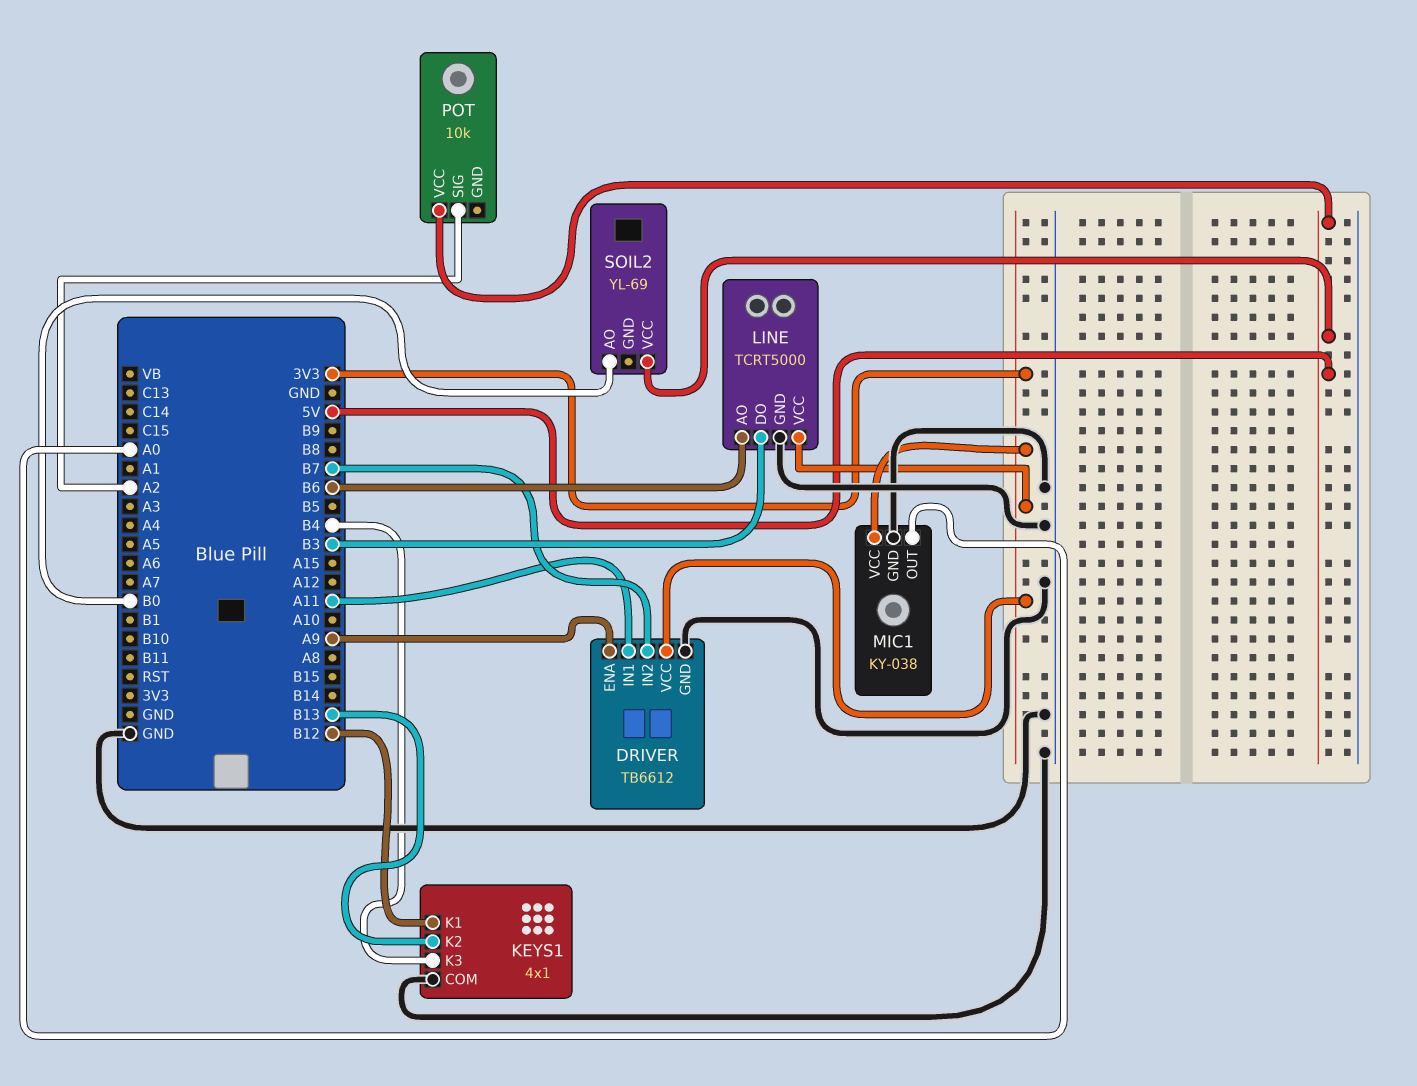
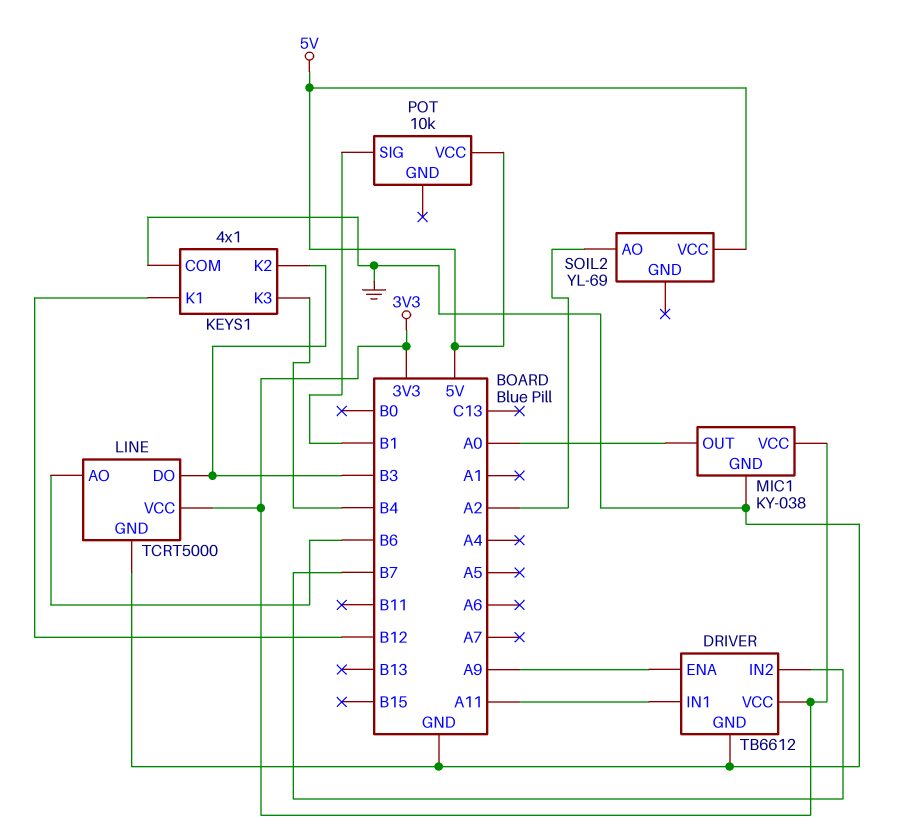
KEYS1 pin K2: B13 -> B3
POT pin SIG: A2 -> B1
SOIL2 pin AO: B0 -> A2

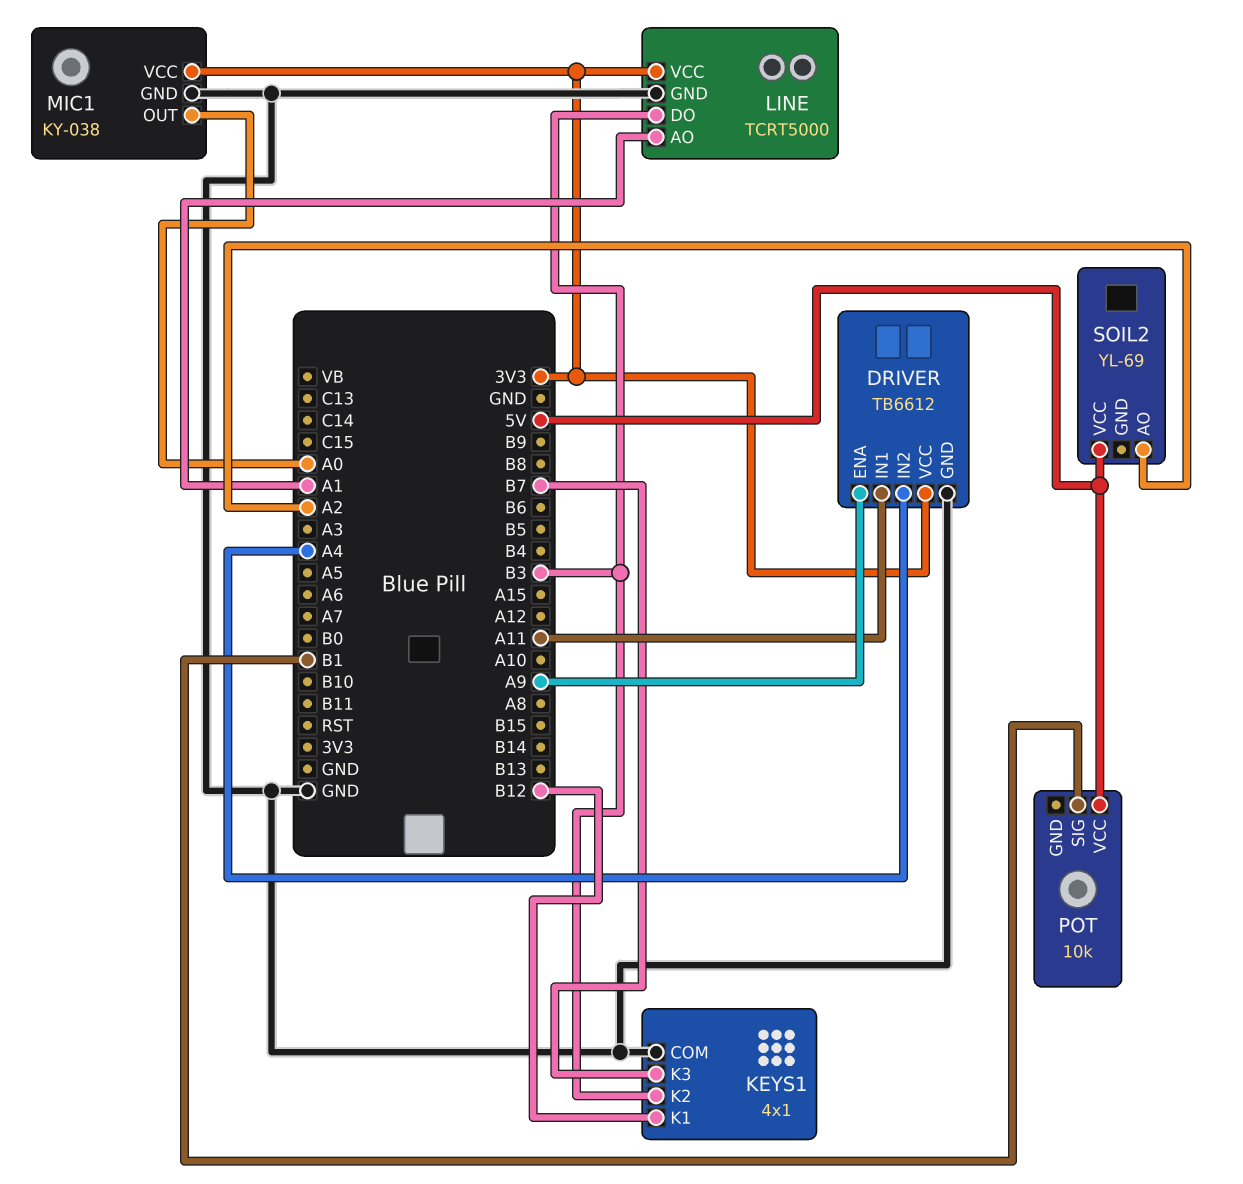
DRIVER pin IN2: B7 -> A4
KEYS1 pin K3: B4 -> B7
LINE pin AO: B6 -> A1

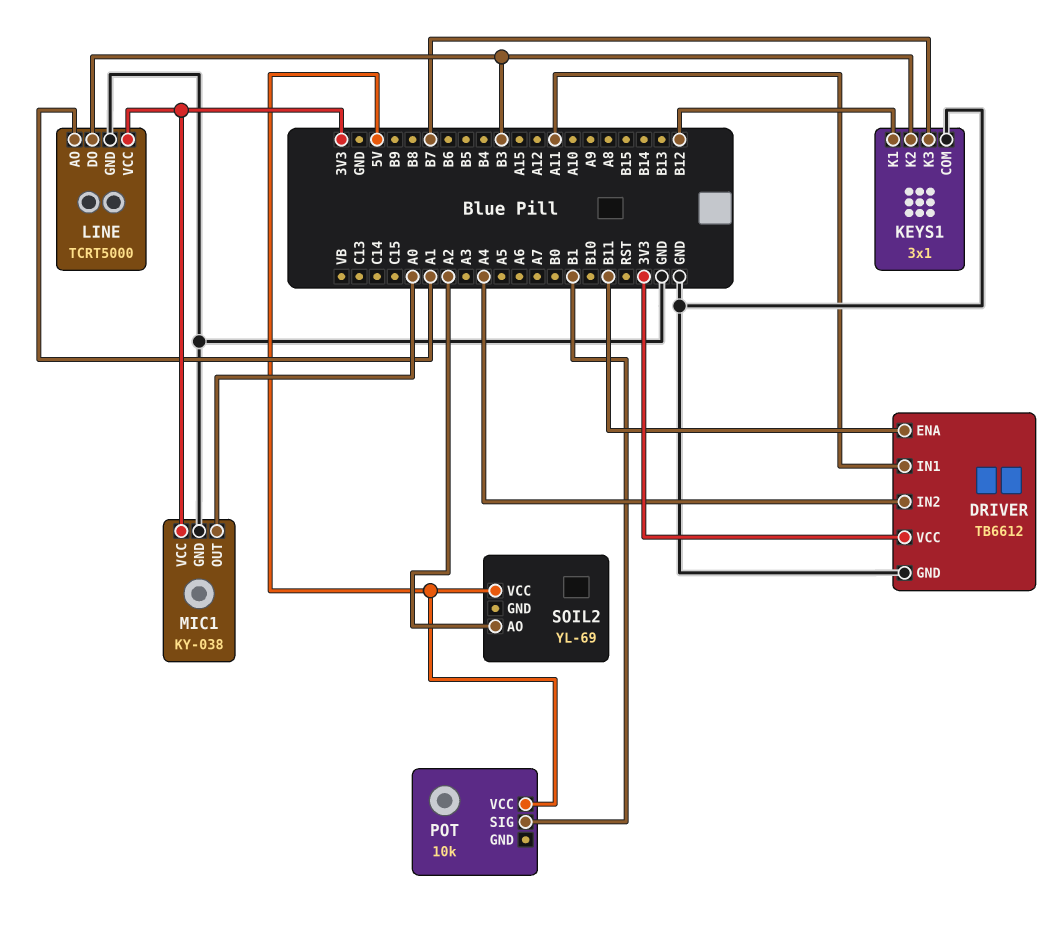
DRIVER pin ENA: A9 -> B11
KEYS1: 4x1 -> 3x1

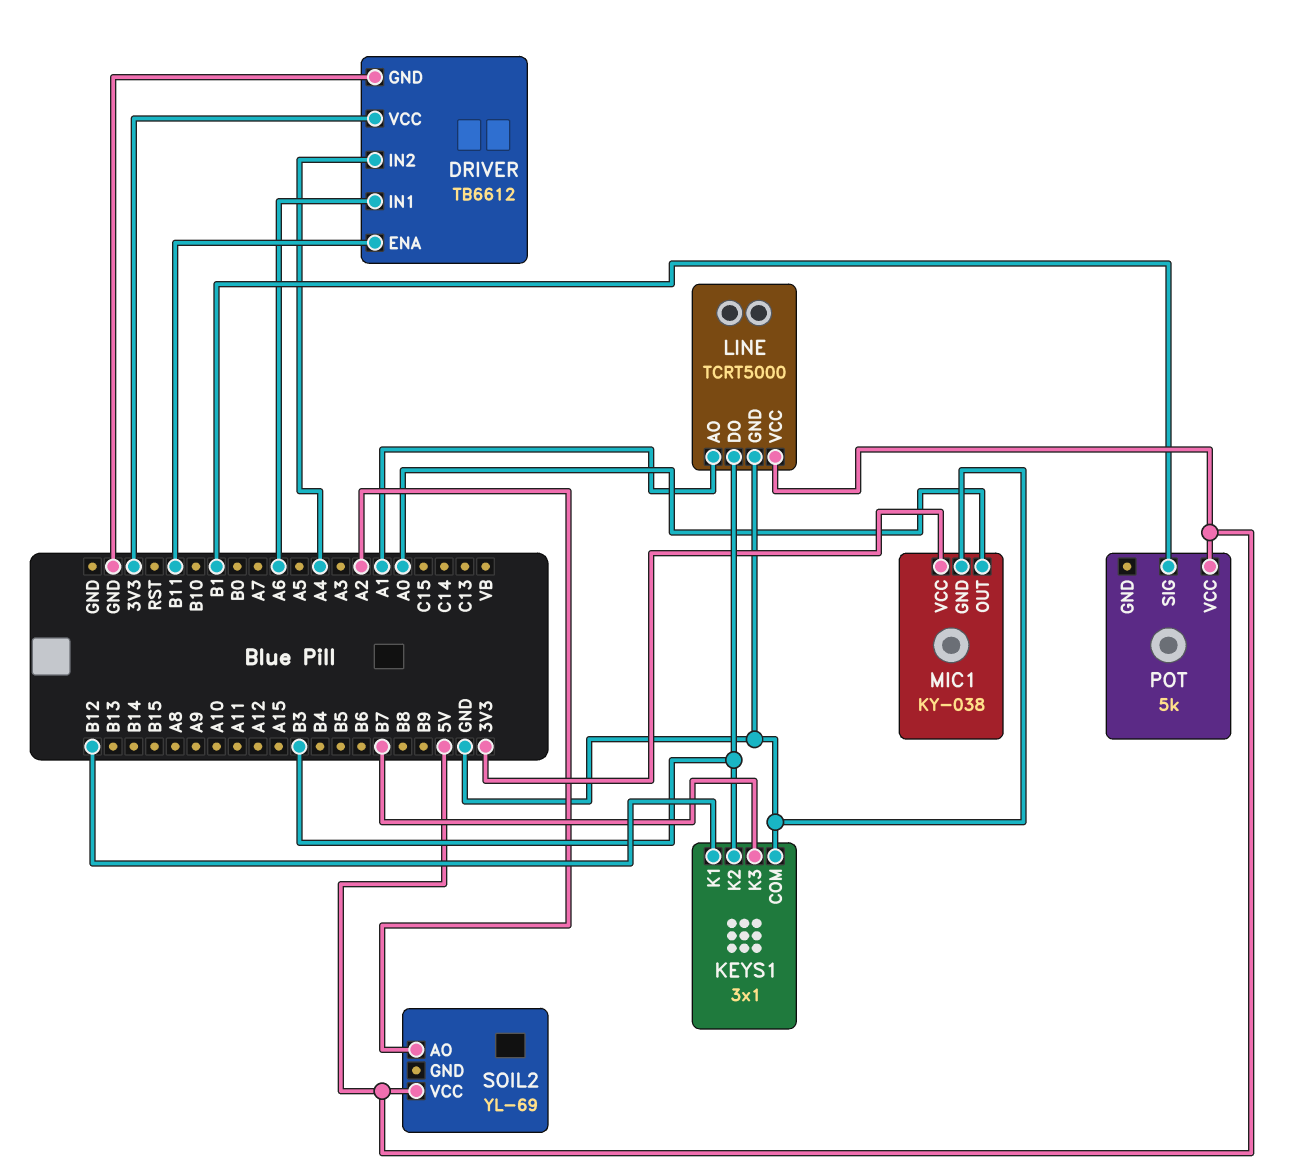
DRIVER pin IN1: A11 -> A6
LINE pin VCC: 3V3 -> 5V
POT: 10k -> 5k

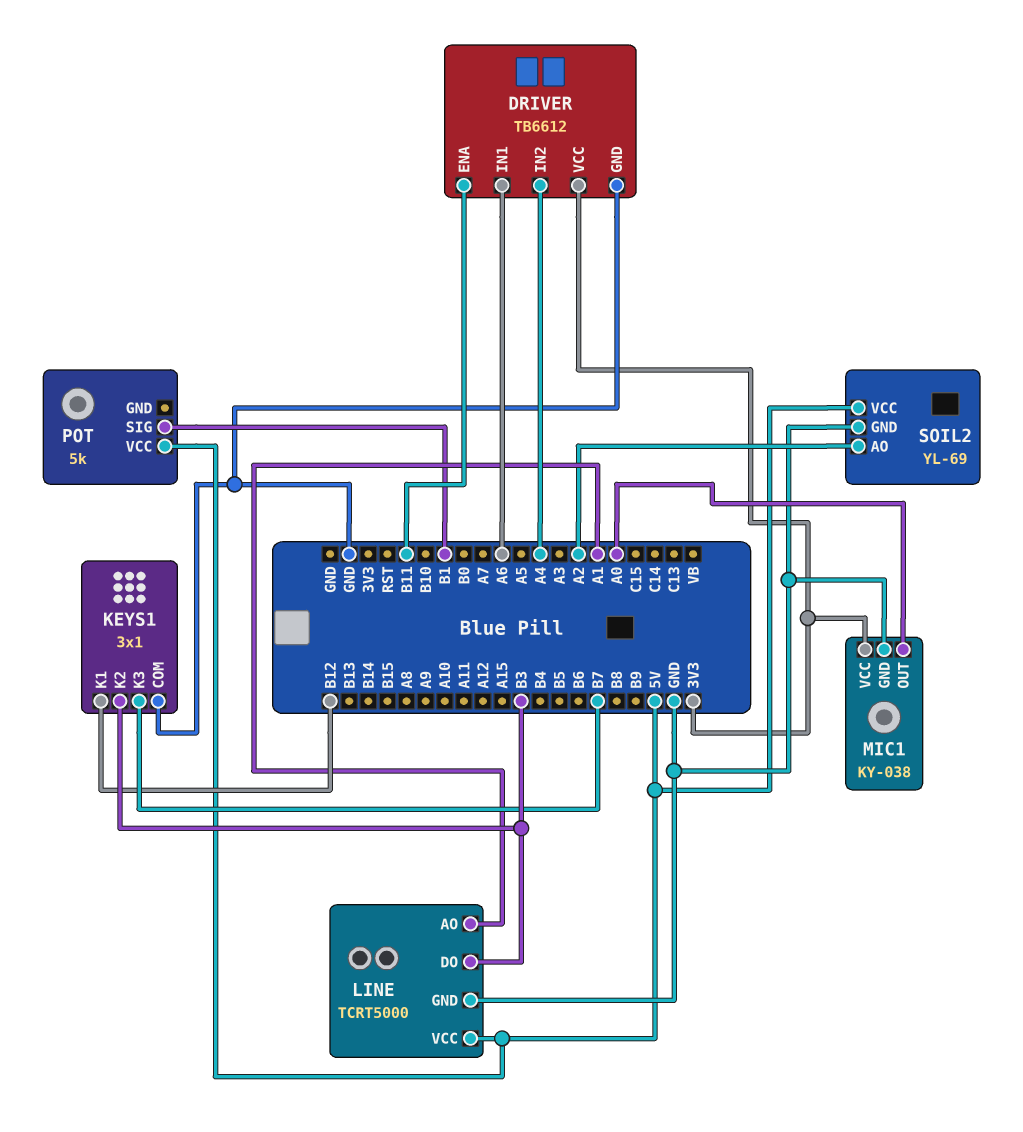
SOIL2 pin GND: none -> GND

